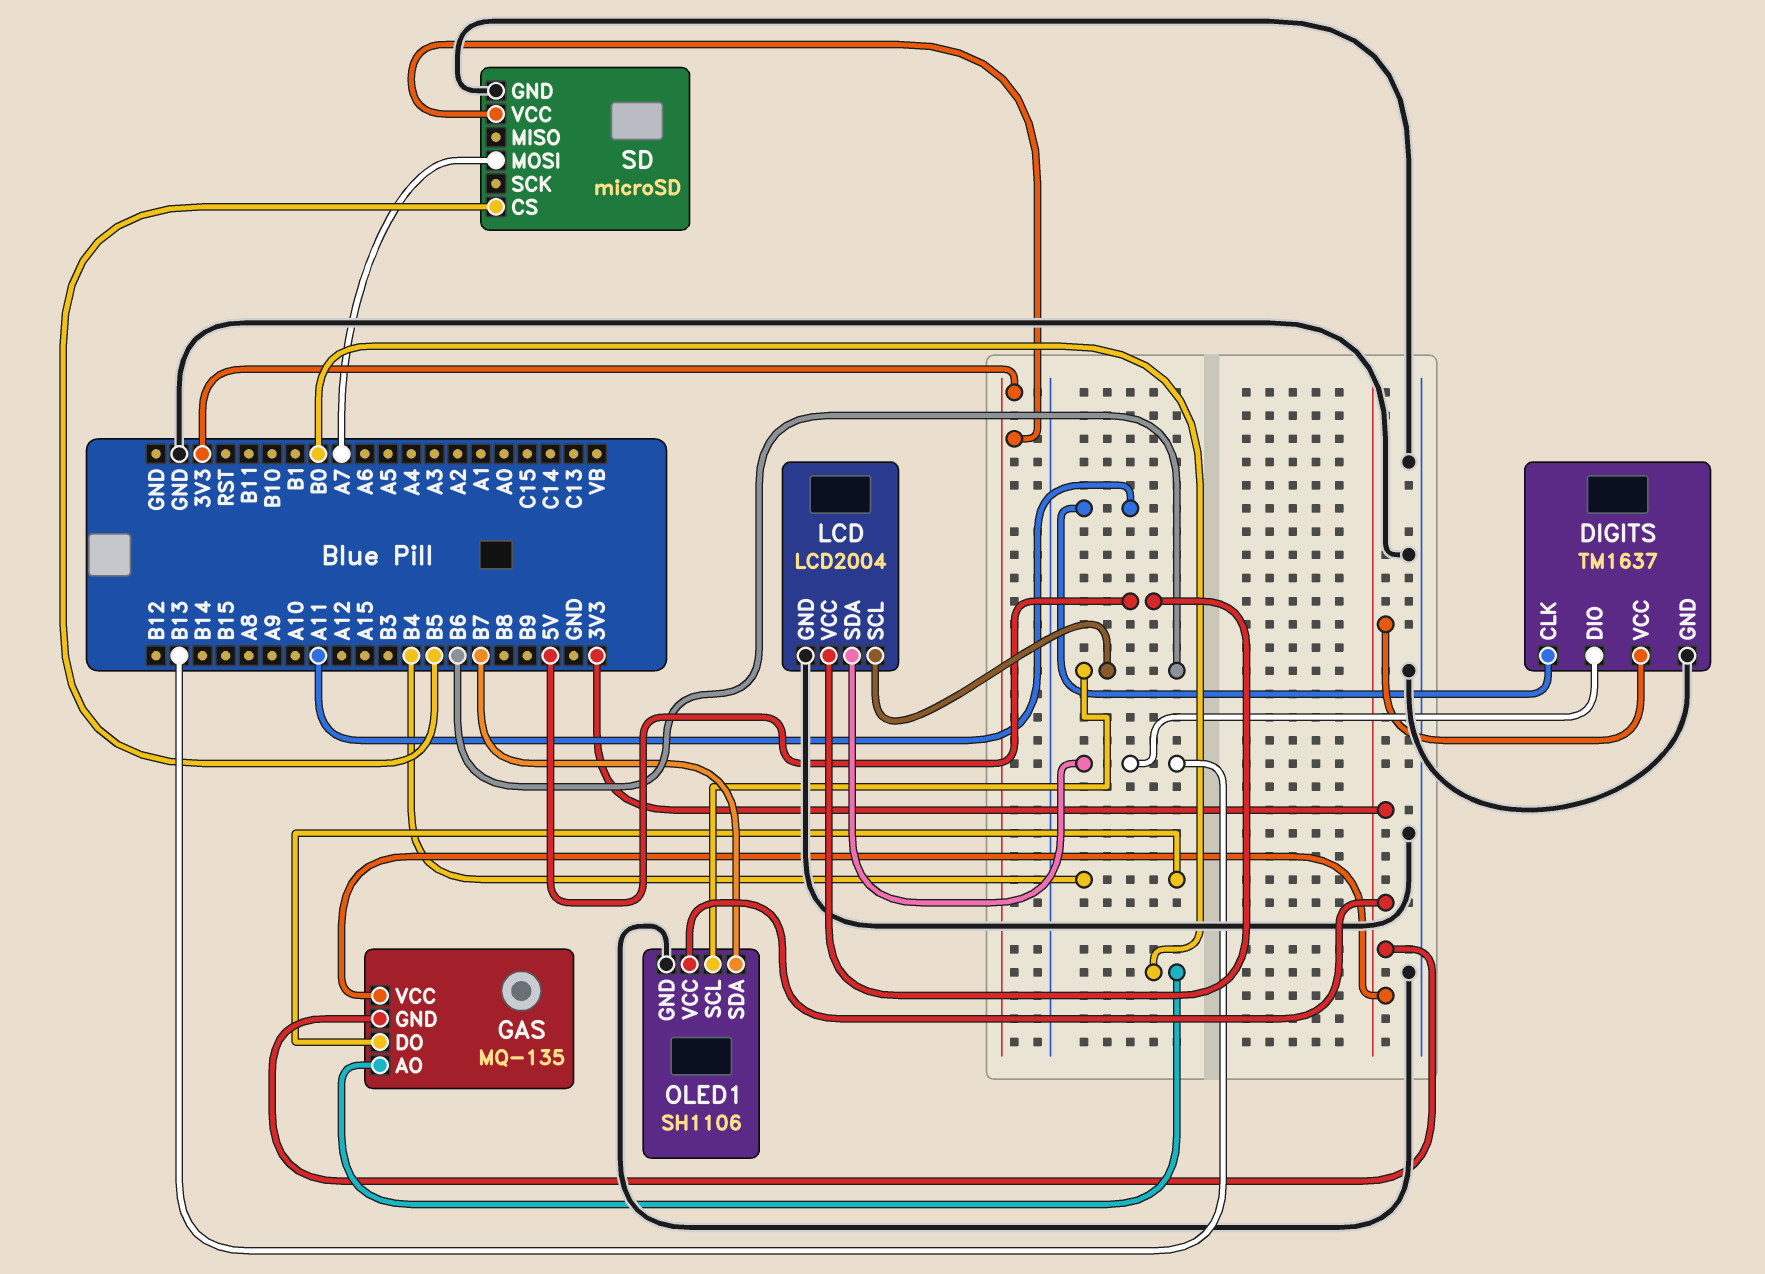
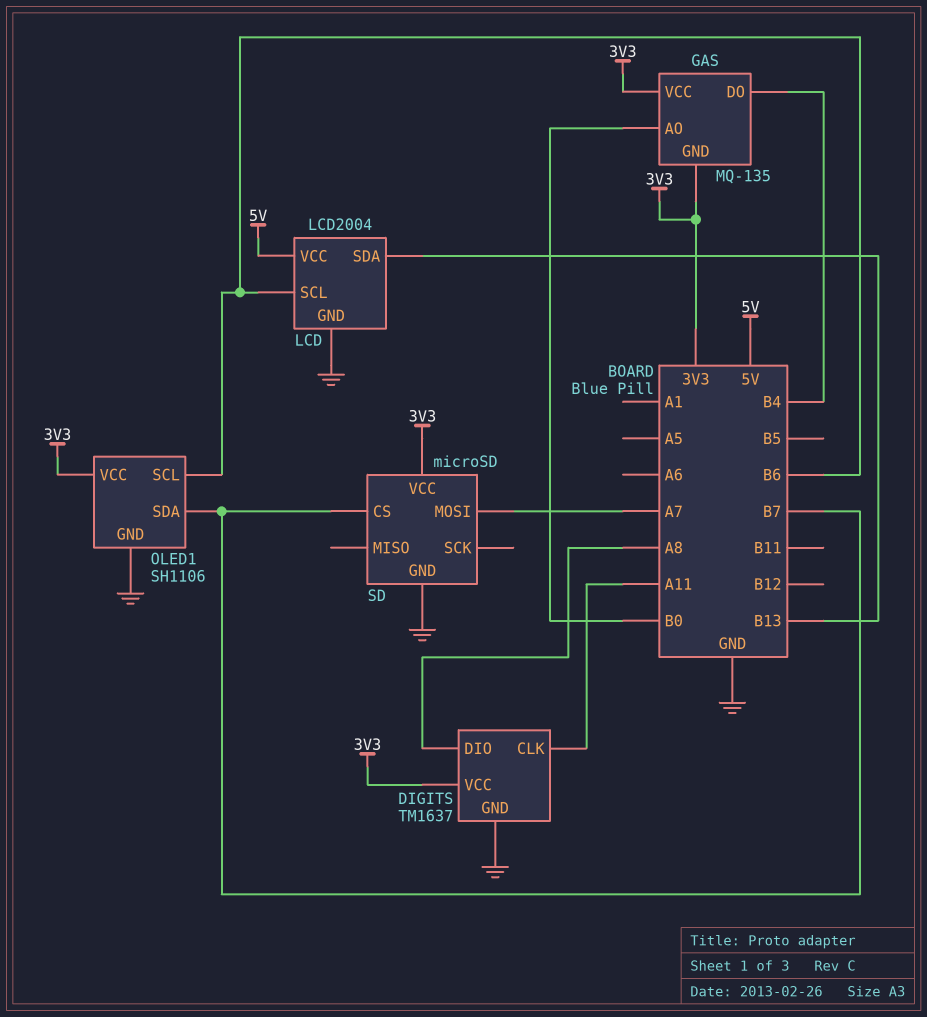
DIGITS pin DIO: B13 -> A8
SD pin CS: B5 -> B7

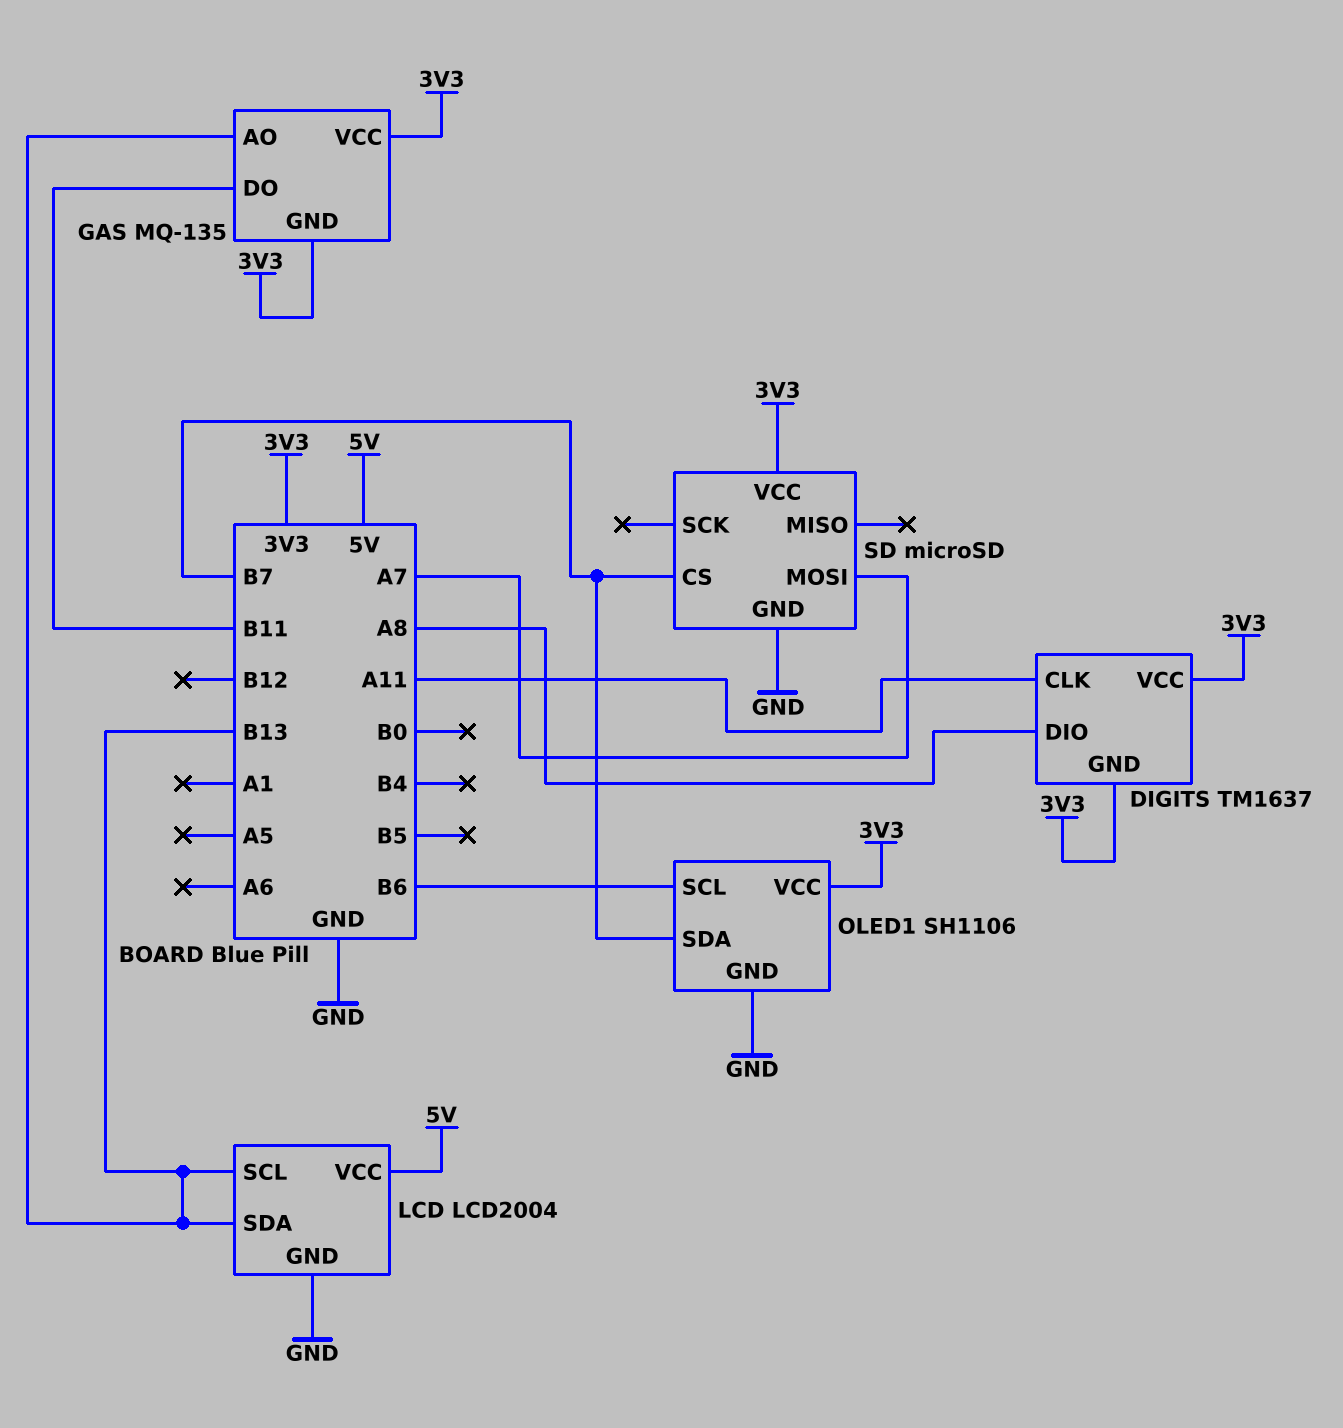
DIGITS pin GND: GND -> 3V3
GAS pin AO: B0 -> B13
GAS pin DO: B4 -> B11
LCD pin SCL: B6 -> B13

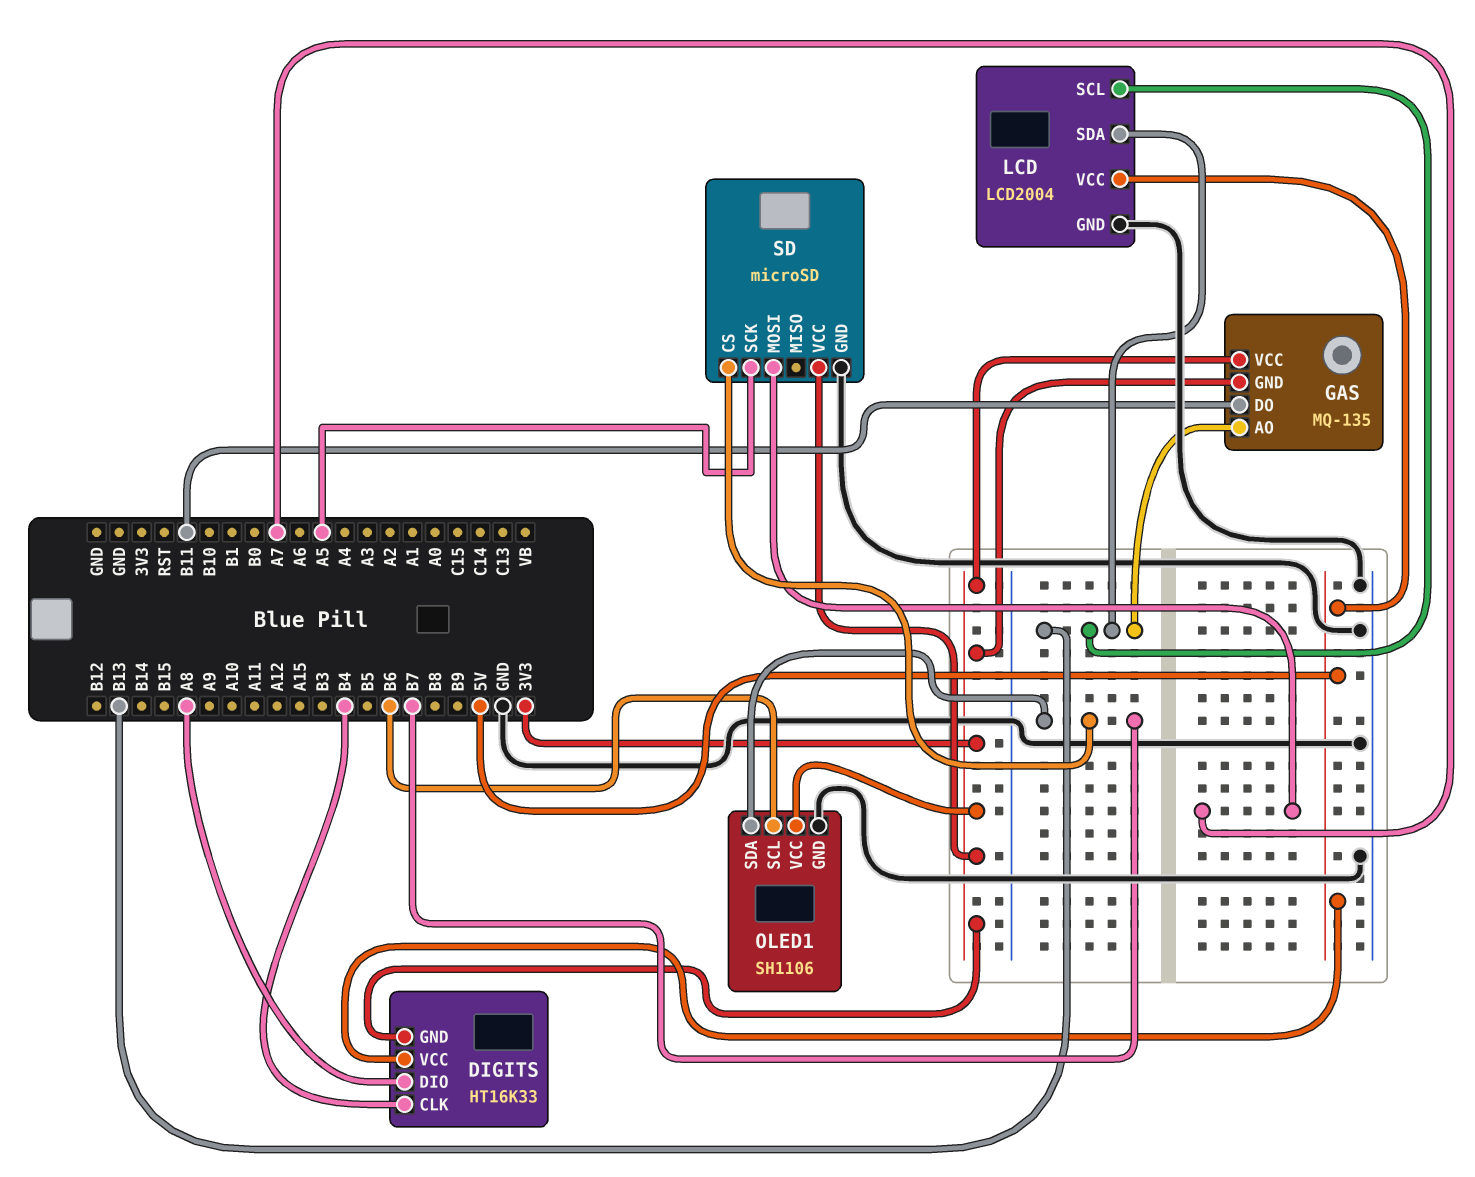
DIGITS: TM1637 -> HT16K33
DIGITS pin CLK: A11 -> B4
DIGITS pin VCC: 3V3 -> 5V
SD pin SCK: none -> A5

